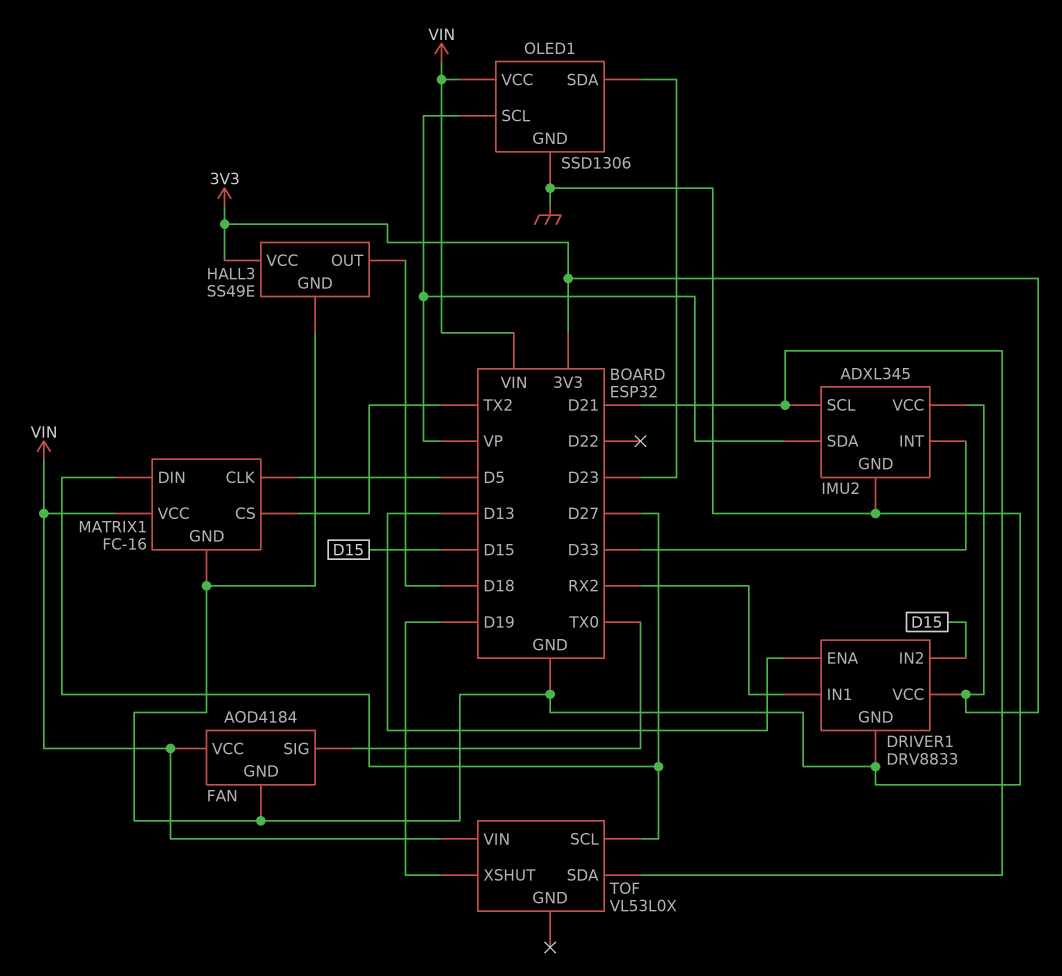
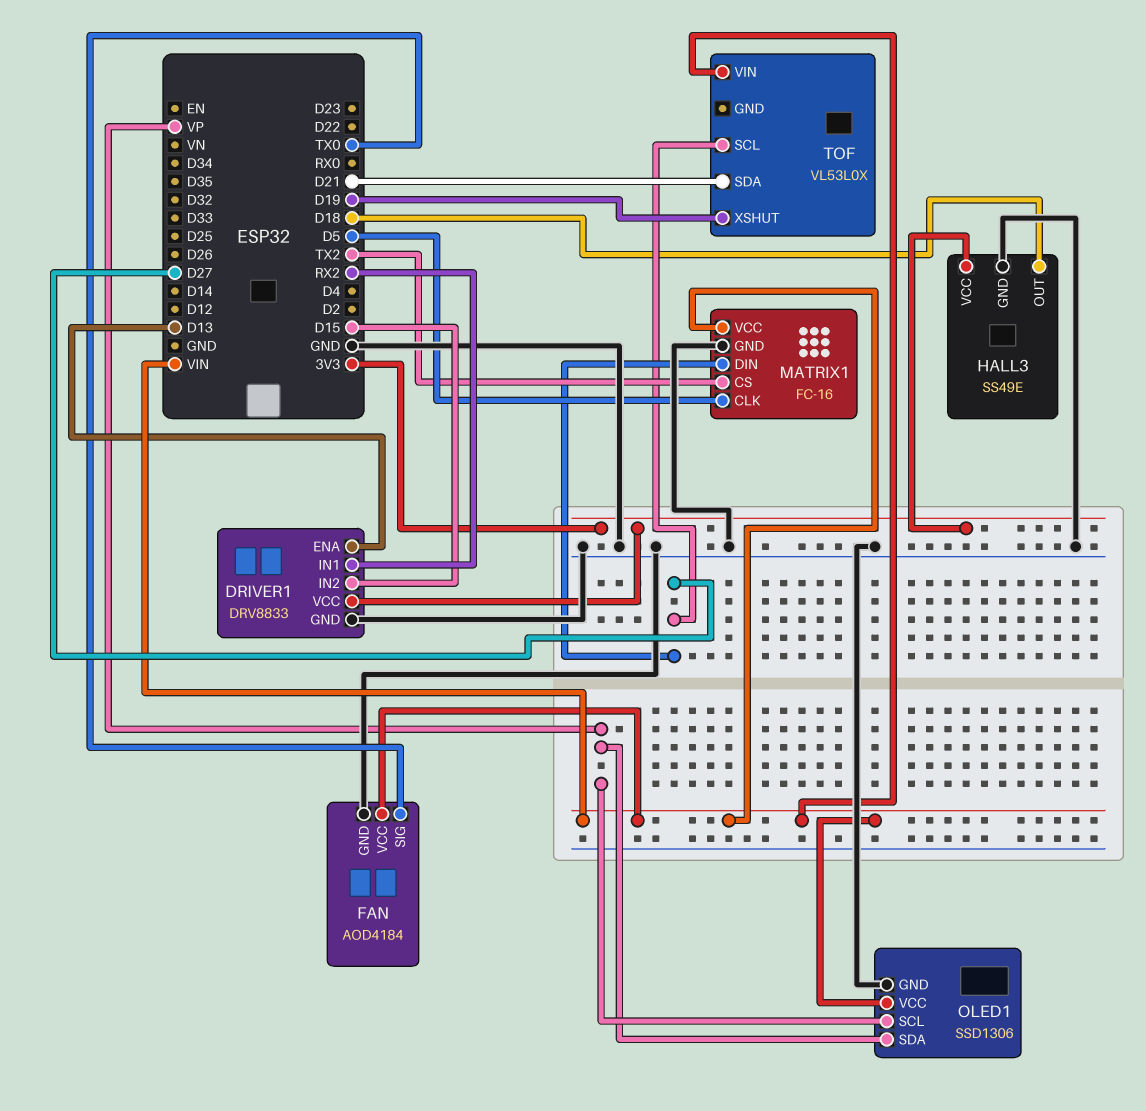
IMU2: ADXL345 -> none
IMU2 pin GND: GND -> none
IMU2 pin INT: D33 -> none
IMU2 pin SCL: D21 -> none
IMU2 pin SDA: VP -> none
IMU2 pin VCC: 3V3 -> none
OLED1 pin SDA: D23 -> VP

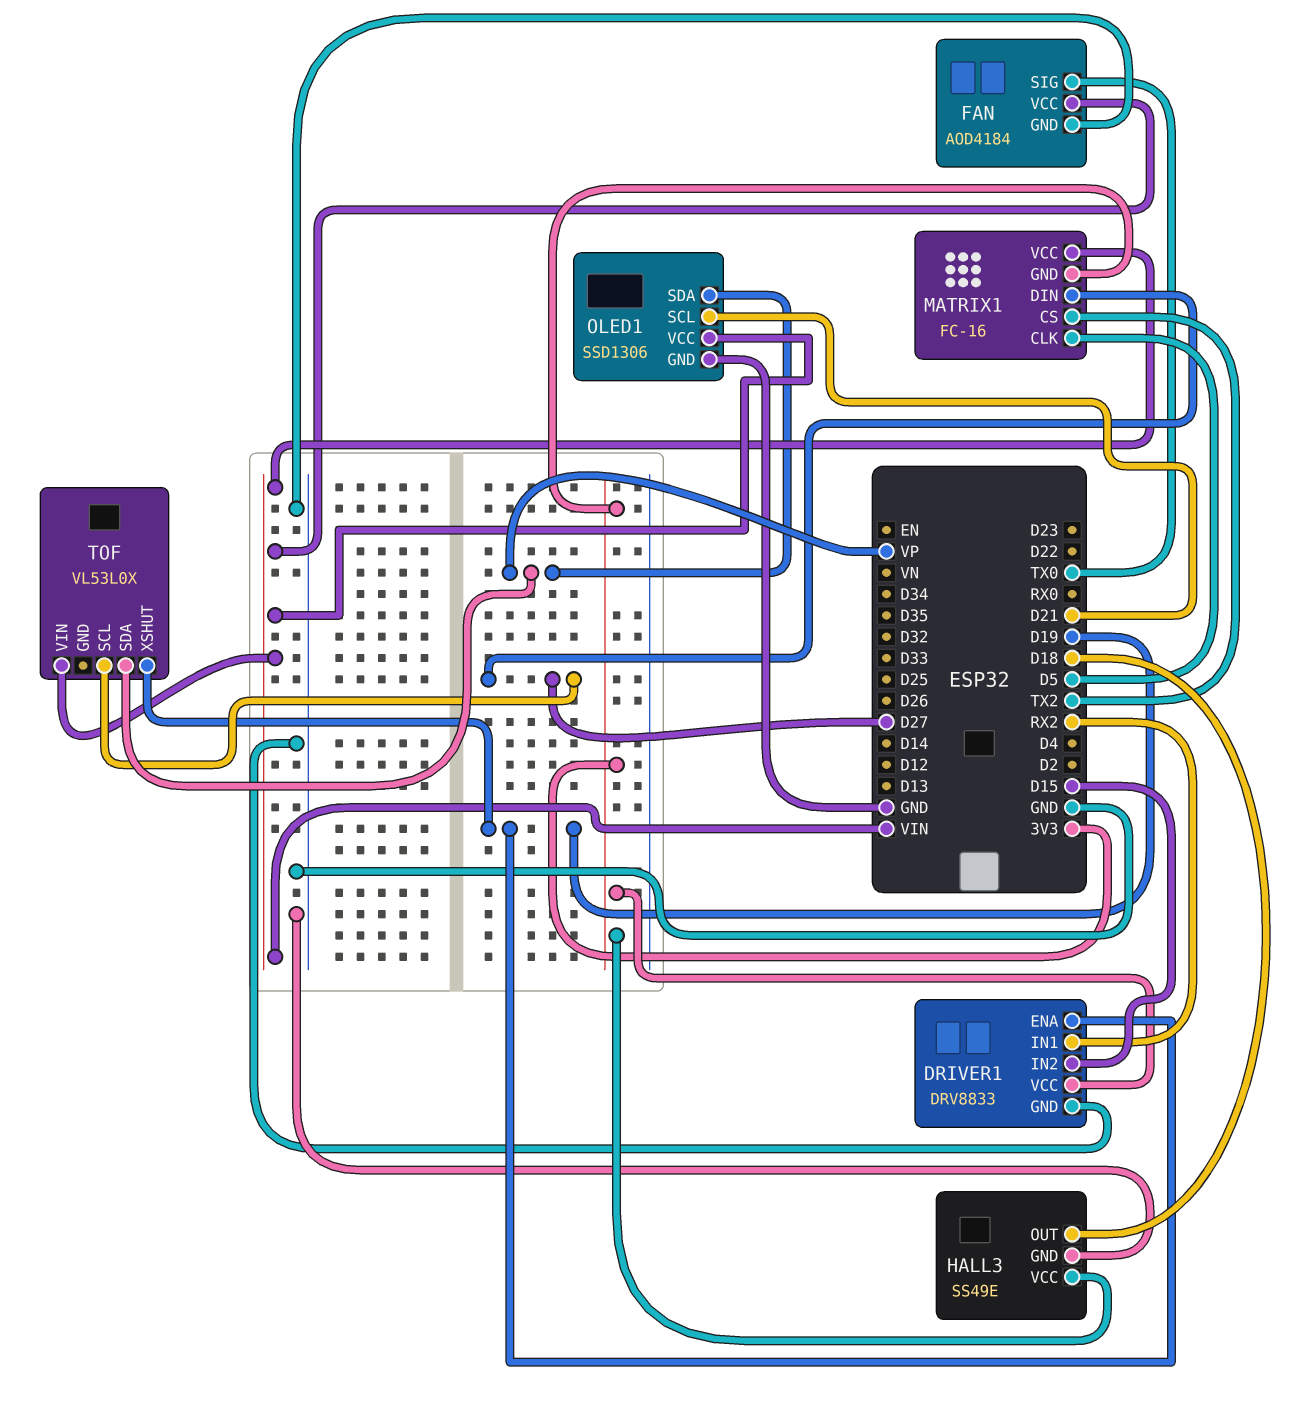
DRIVER1 pin ENA: D13 -> D19
MATRIX1 pin GND: GND -> 3V3
OLED1 pin SCL: VP -> D21
TOF pin SDA: D21 -> VP

